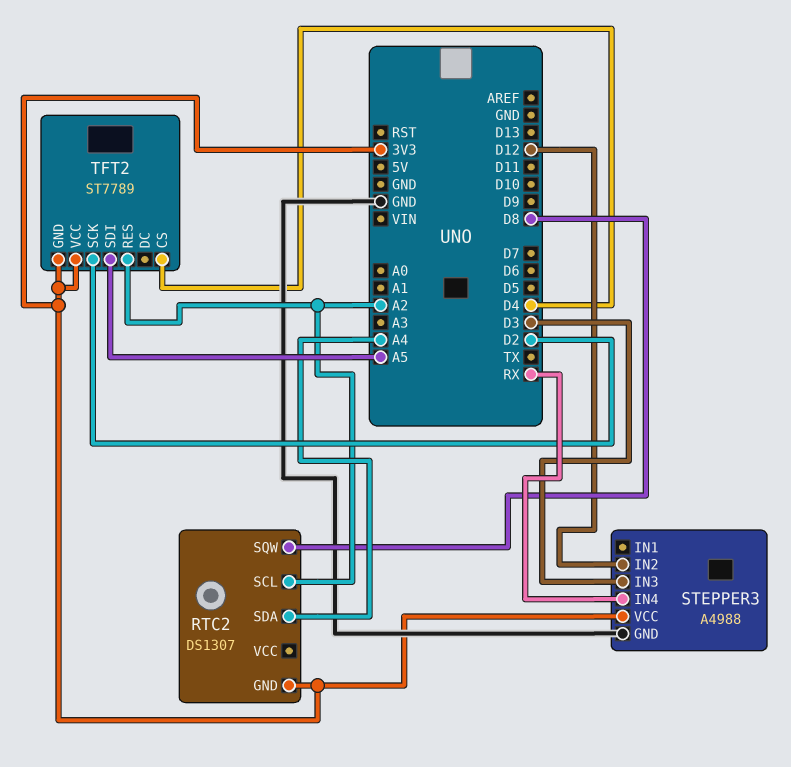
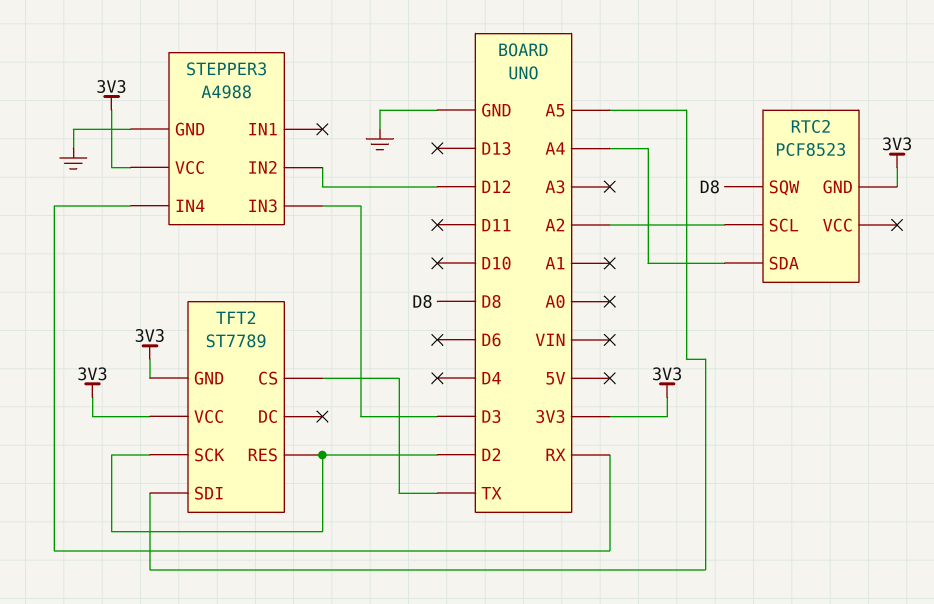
RTC2: DS1307 -> PCF8523
TFT2 pin CS: D4 -> TX
TFT2 pin RES: A2 -> D2

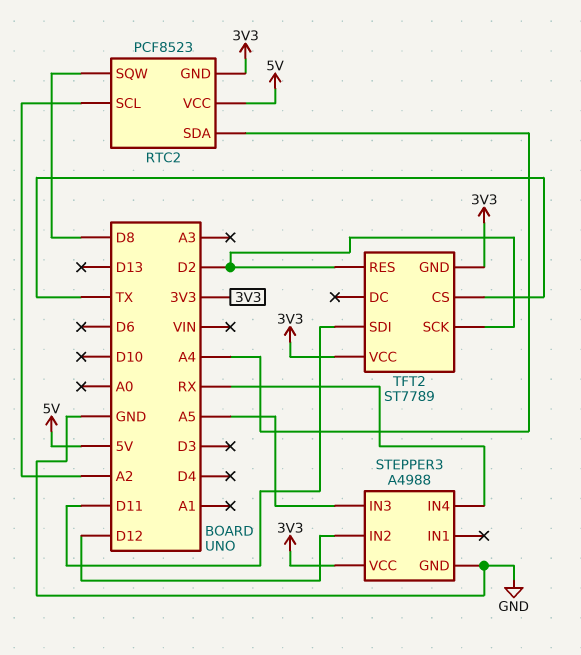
RTC2 pin VCC: none -> 5V
STEPPER3 pin IN3: D3 -> A5
TFT2 pin SDI: A5 -> D11

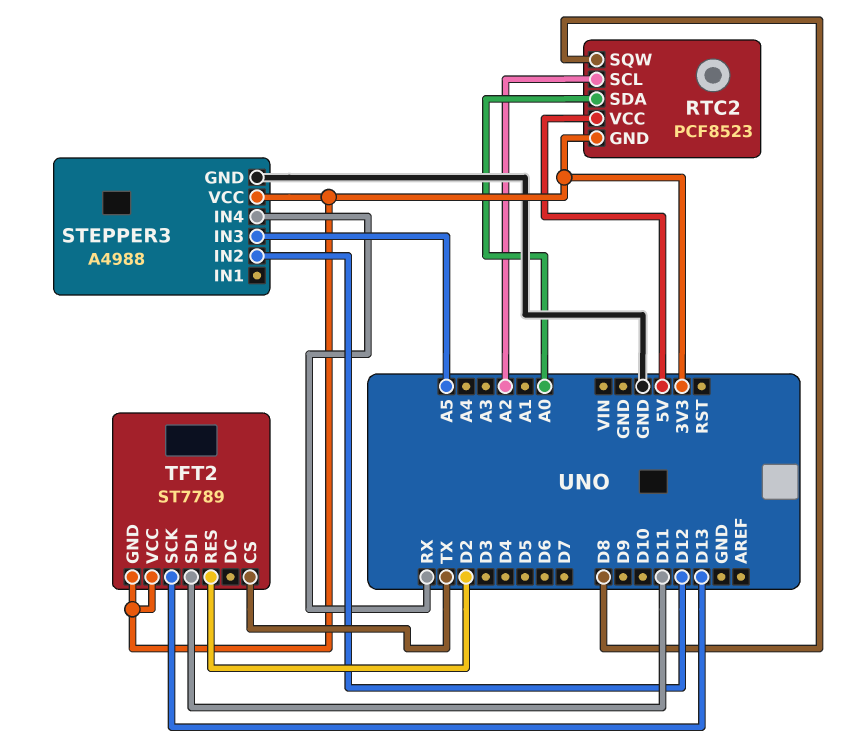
RTC2 pin SDA: A4 -> A0
TFT2 pin SCK: D2 -> D13

